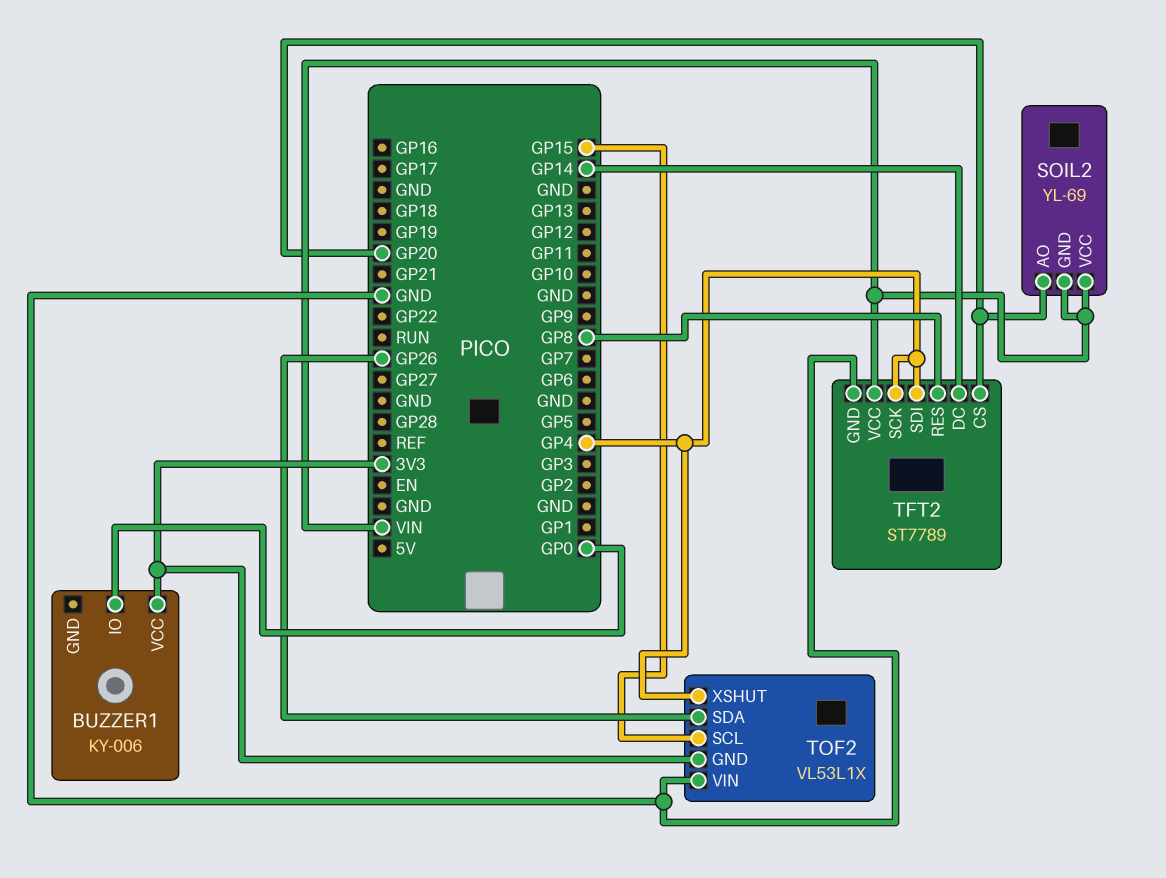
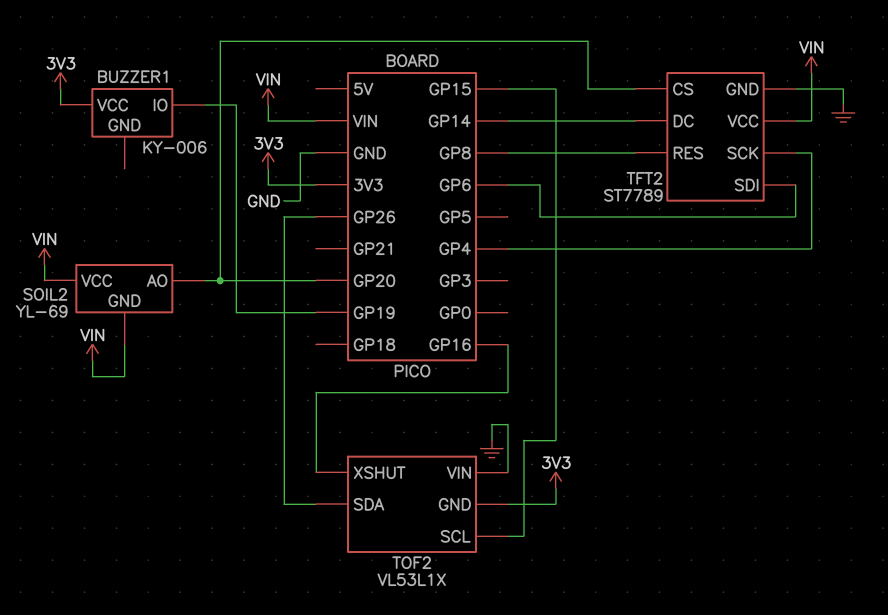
BUZZER1 pin IO: GP0 -> GP19
TFT2 pin SDI: GP4 -> GP6
TOF2 pin XSHUT: GP4 -> GP16

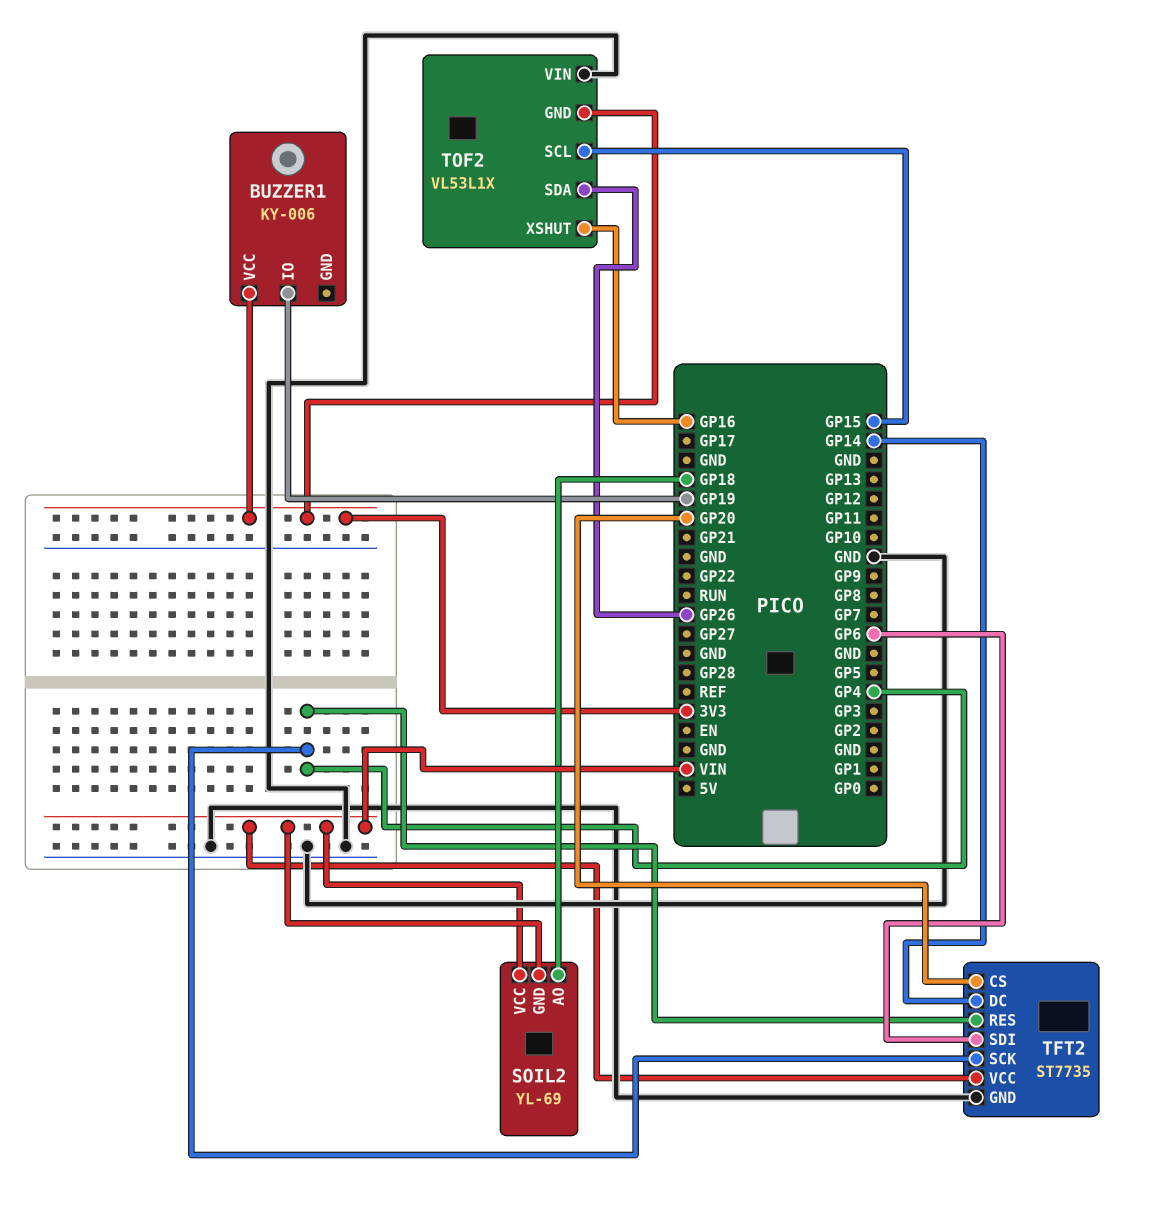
SOIL2 pin AO: GP20 -> GP18
TFT2: ST7789 -> ST7735
TFT2 pin RES: GP8 -> GP4

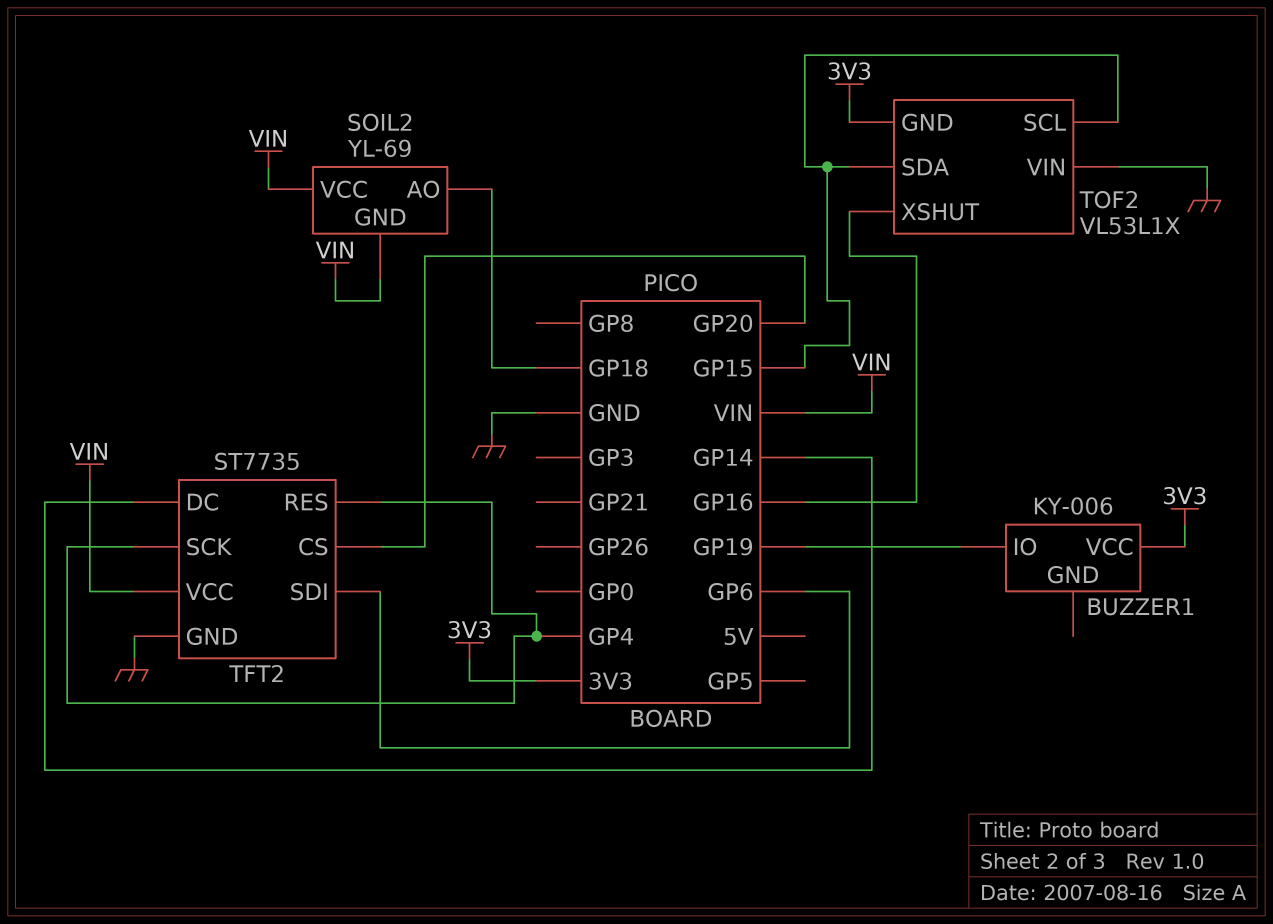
TOF2 pin SDA: GP26 -> GP15

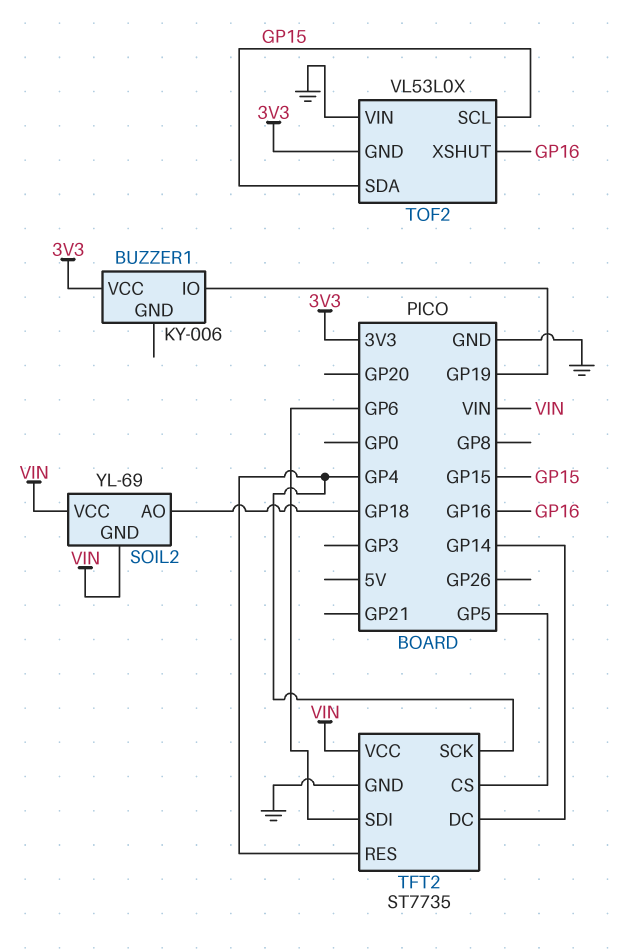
TFT2 pin CS: GP20 -> GP5
TOF2: VL53L1X -> VL53L0X

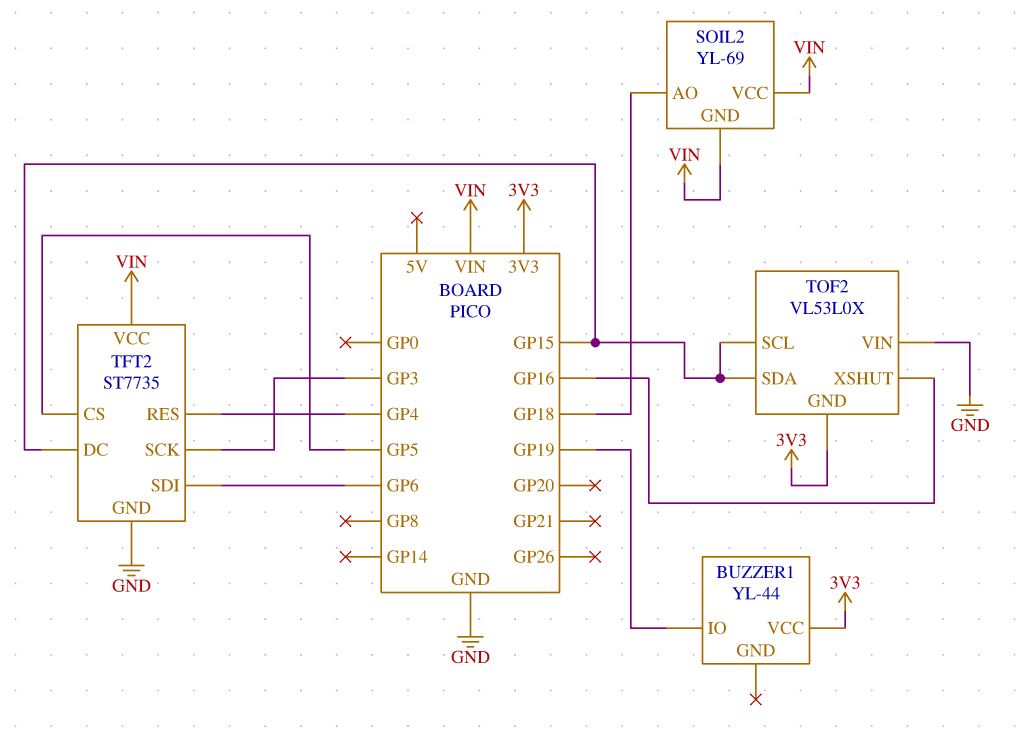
BUZZER1: KY-006 -> YL-44
TFT2 pin DC: GP14 -> GP15
TFT2 pin SCK: GP4 -> GP3

